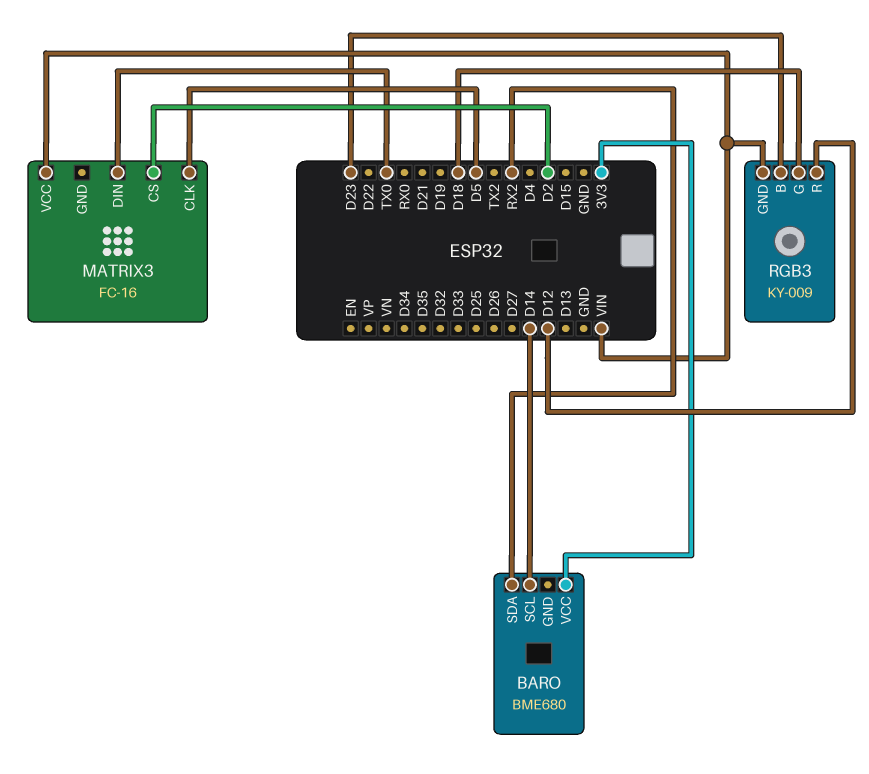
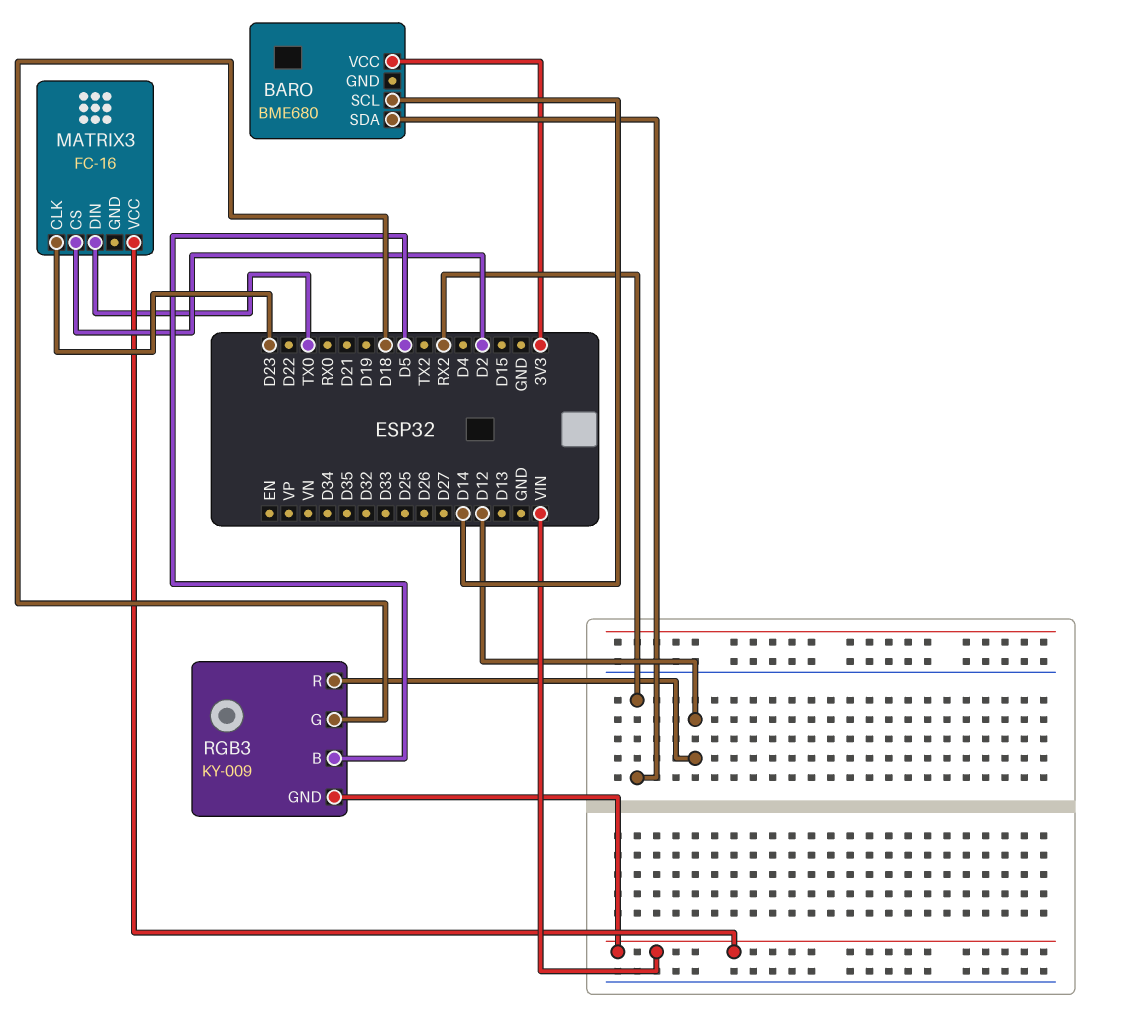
MATRIX3 pin CLK: D5 -> D23
RGB3 pin B: D23 -> D5

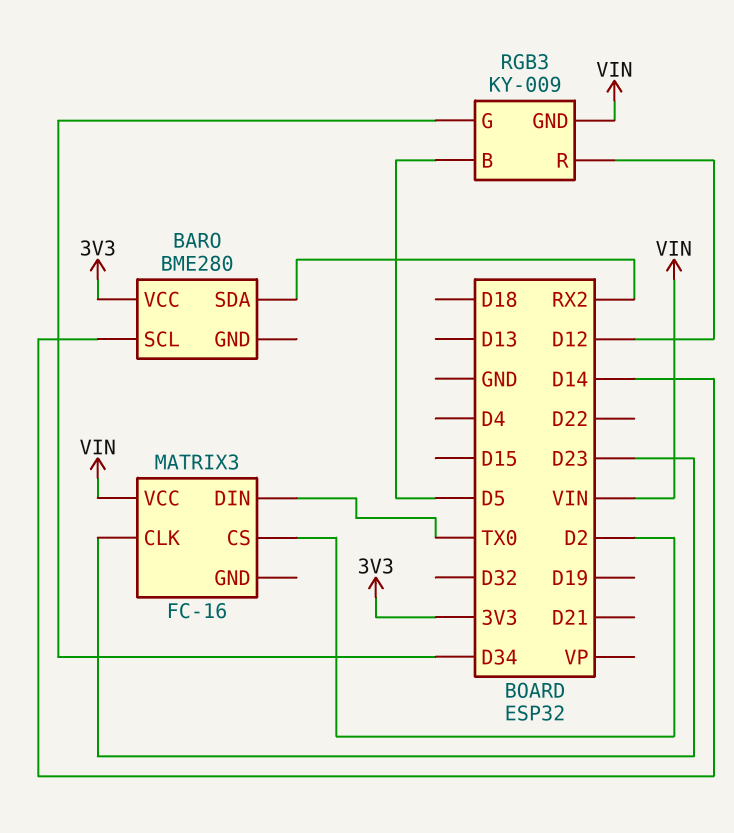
BARO: BME680 -> BME280
RGB3 pin G: D18 -> D34

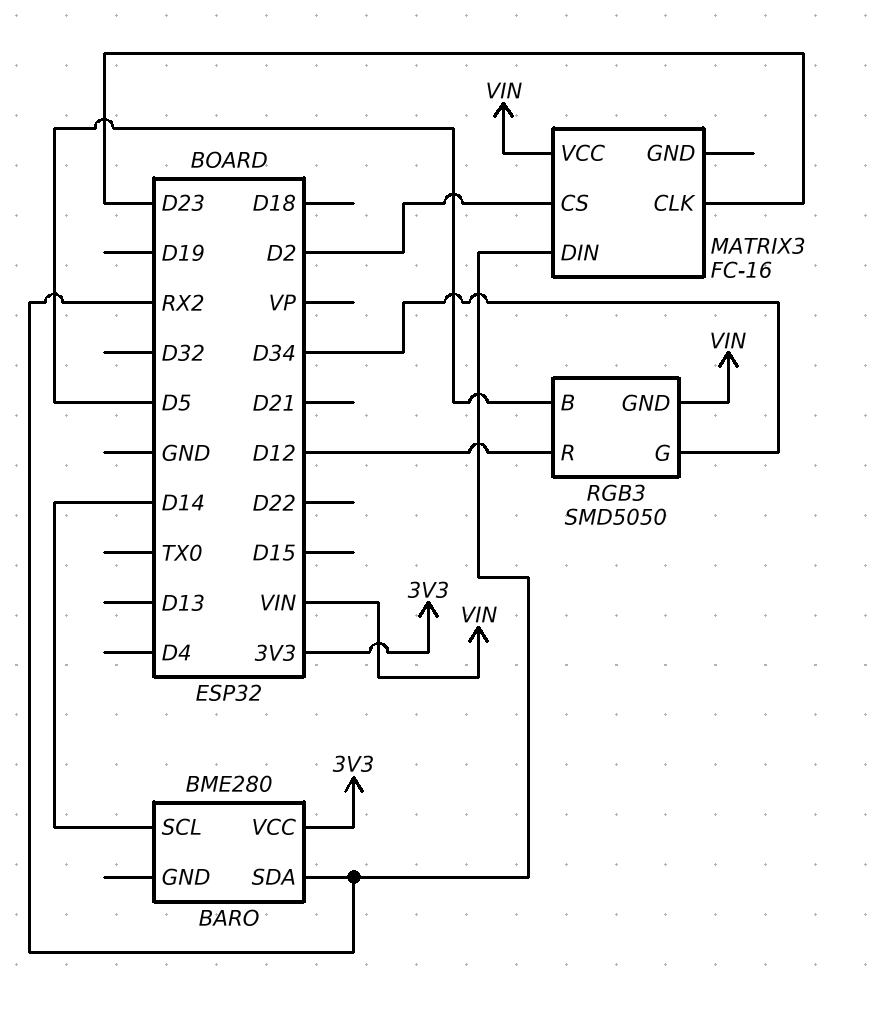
MATRIX3 pin DIN: TX0 -> RX2
RGB3: KY-009 -> SMD5050

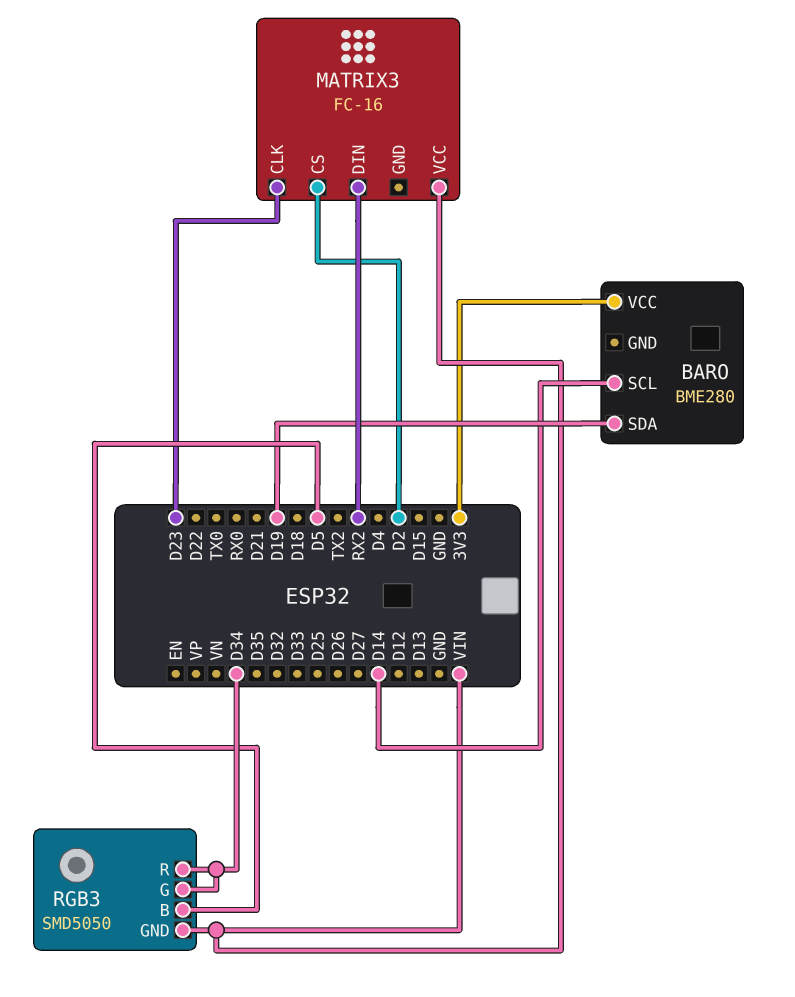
BARO pin SDA: RX2 -> D19
RGB3 pin R: D12 -> D34

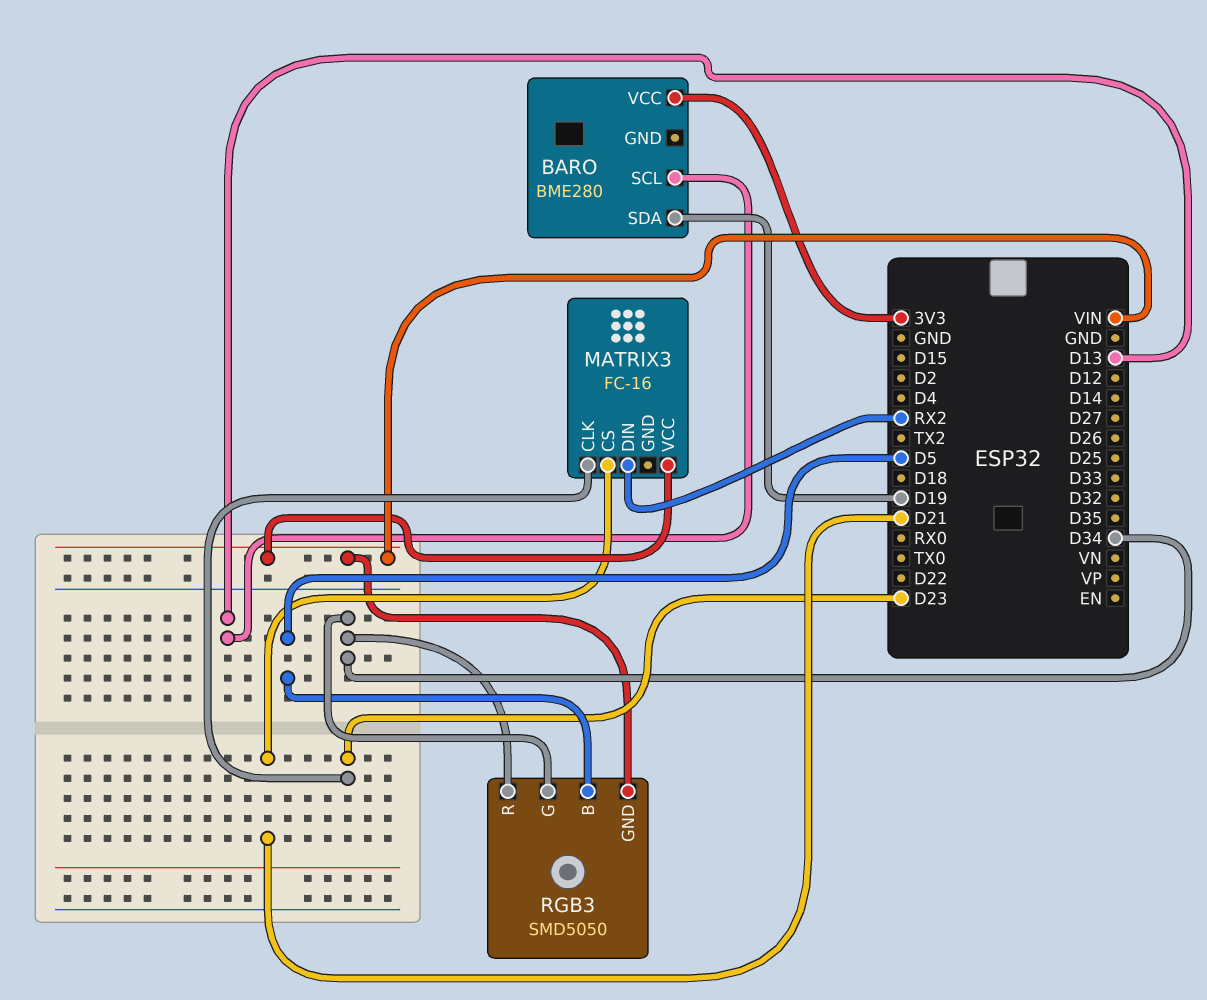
BARO pin SCL: D14 -> D13
MATRIX3 pin CS: D2 -> D21

